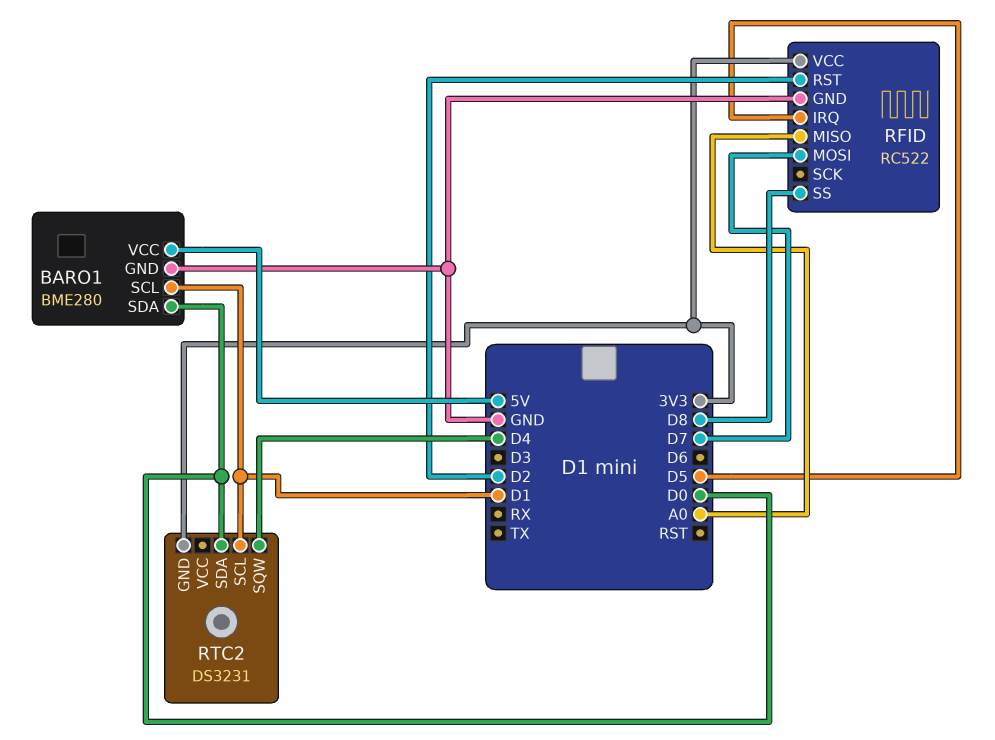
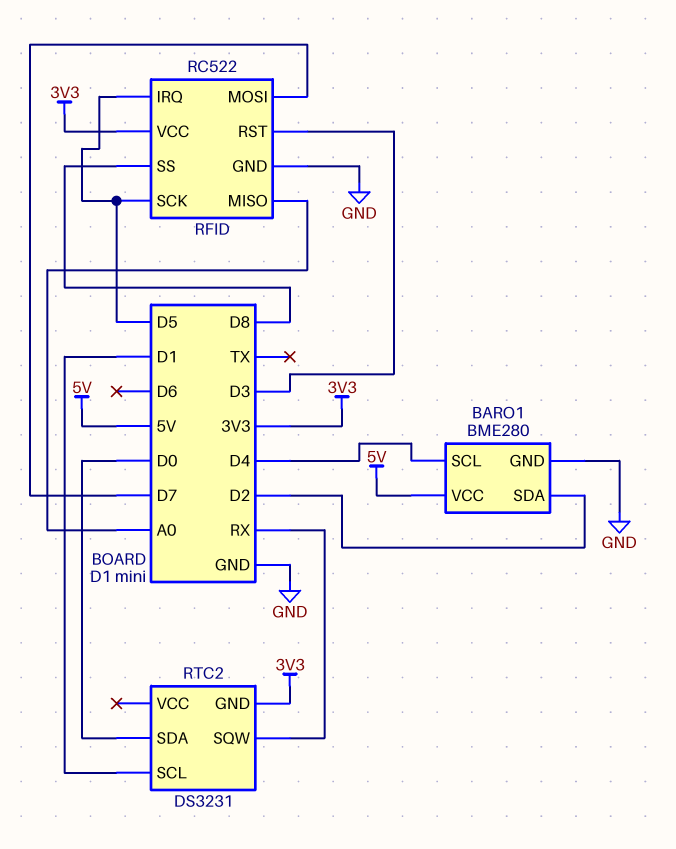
BARO1 pin SCL: D1 -> D4
BARO1 pin SDA: D0 -> D2
RFID pin RST: D2 -> D3
RFID pin SCK: none -> D5
RTC2 pin SQW: D4 -> RX

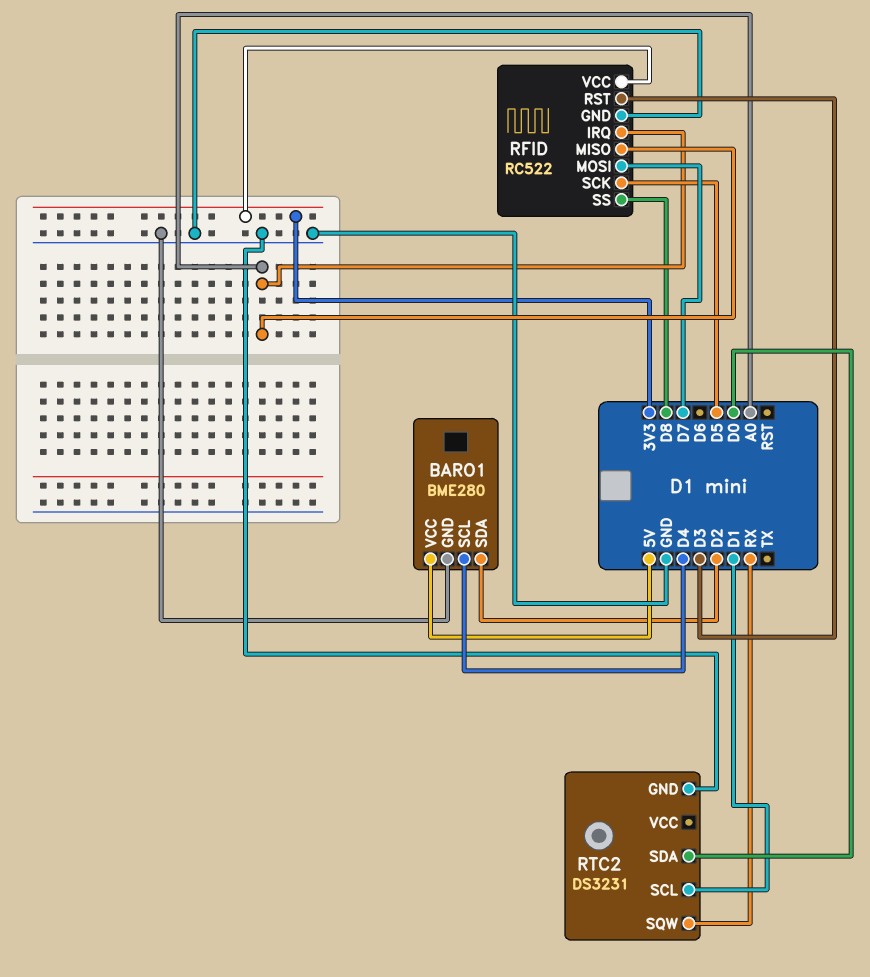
RFID pin IRQ: D5 -> A0
RTC2 pin GND: 3V3 -> GND

